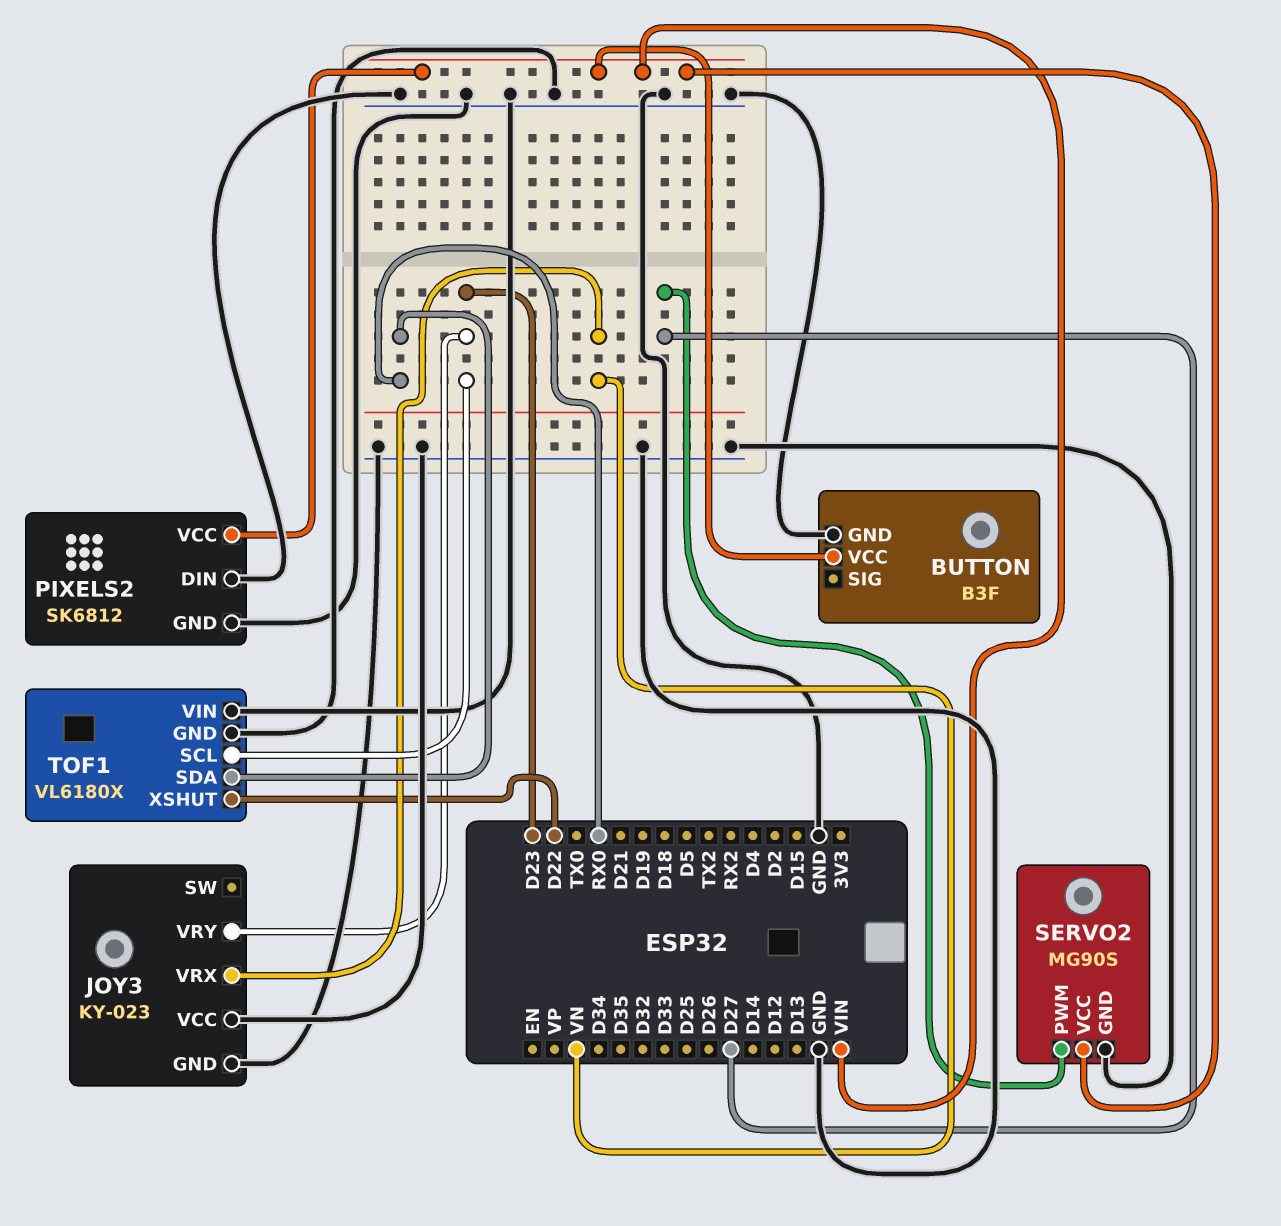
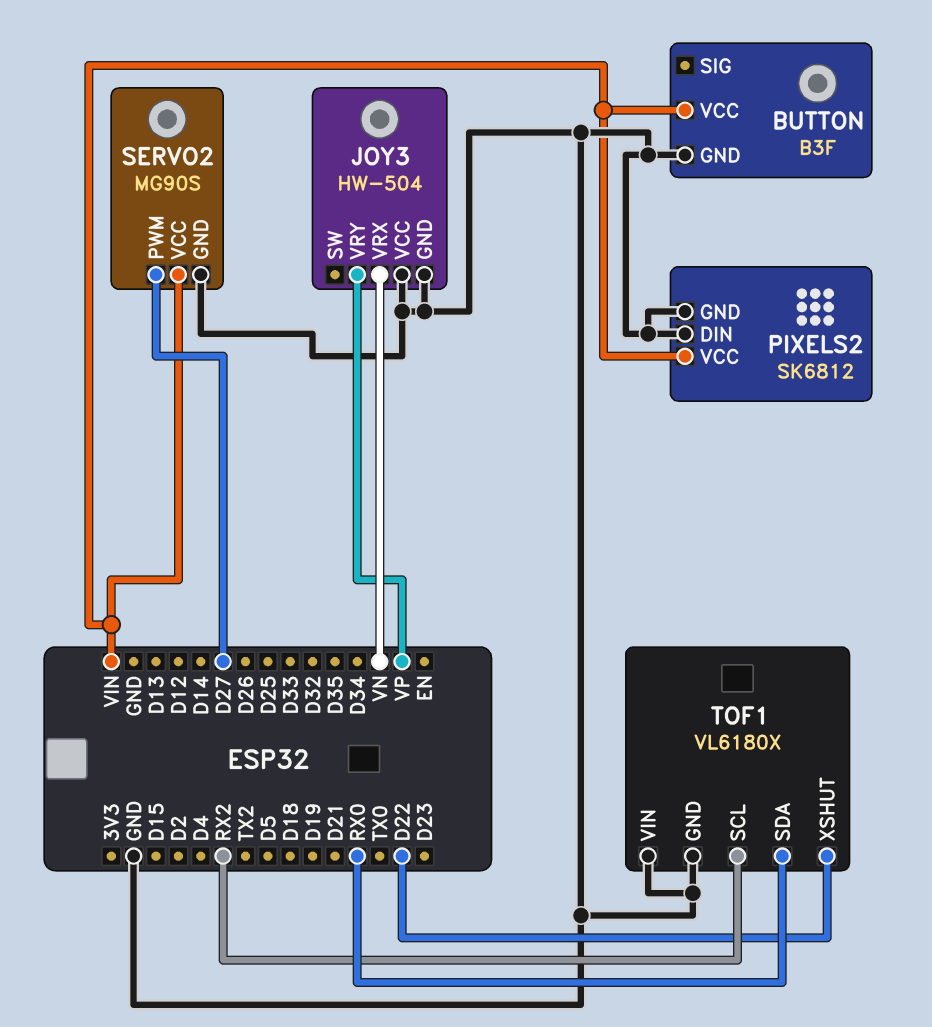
JOY3: KY-023 -> HW-504
JOY3 pin VRY: D23 -> VP
TOF1 pin SCL: D23 -> RX2

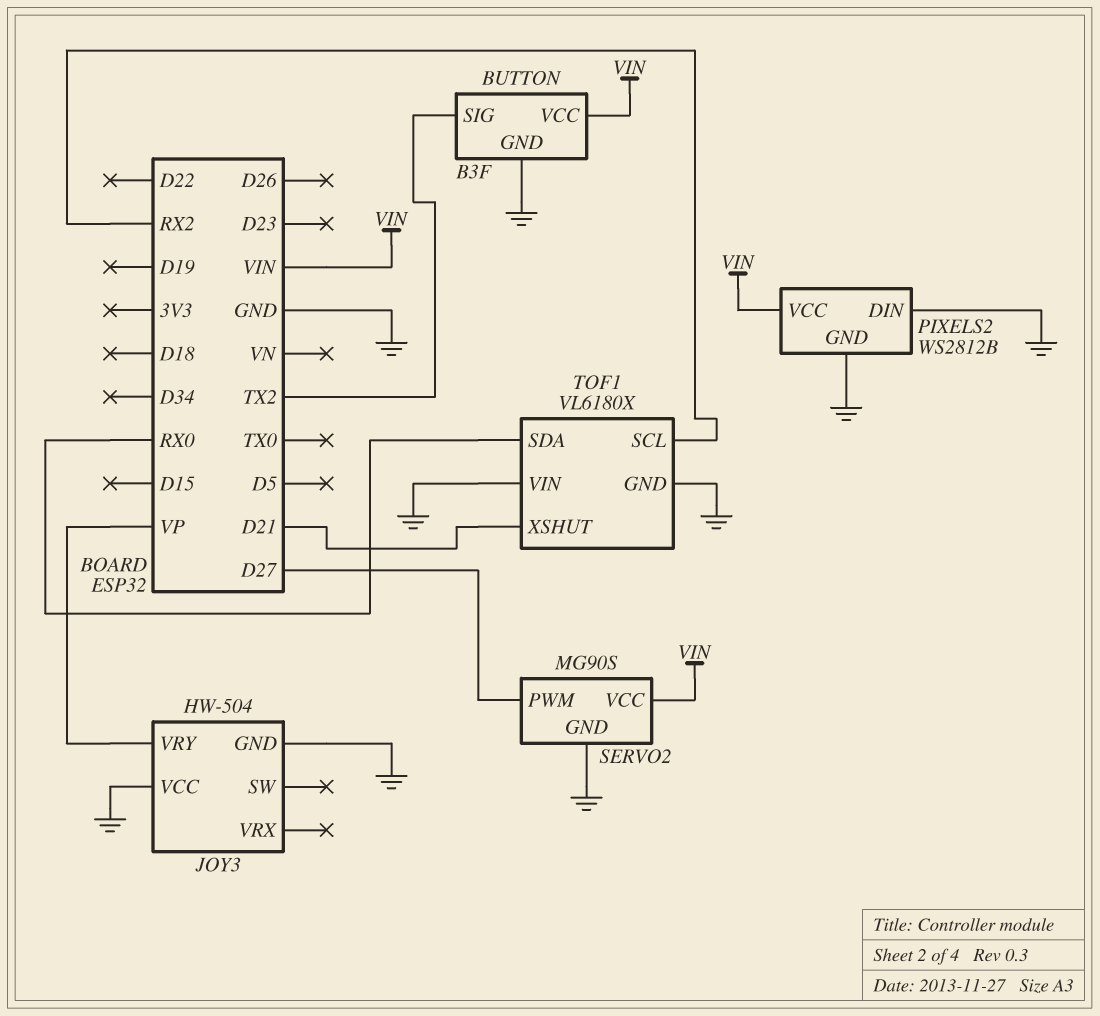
BUTTON pin SIG: none -> TX2
JOY3 pin VRX: VN -> none
PIXELS2: SK6812 -> WS2812B
TOF1 pin XSHUT: D22 -> D21

